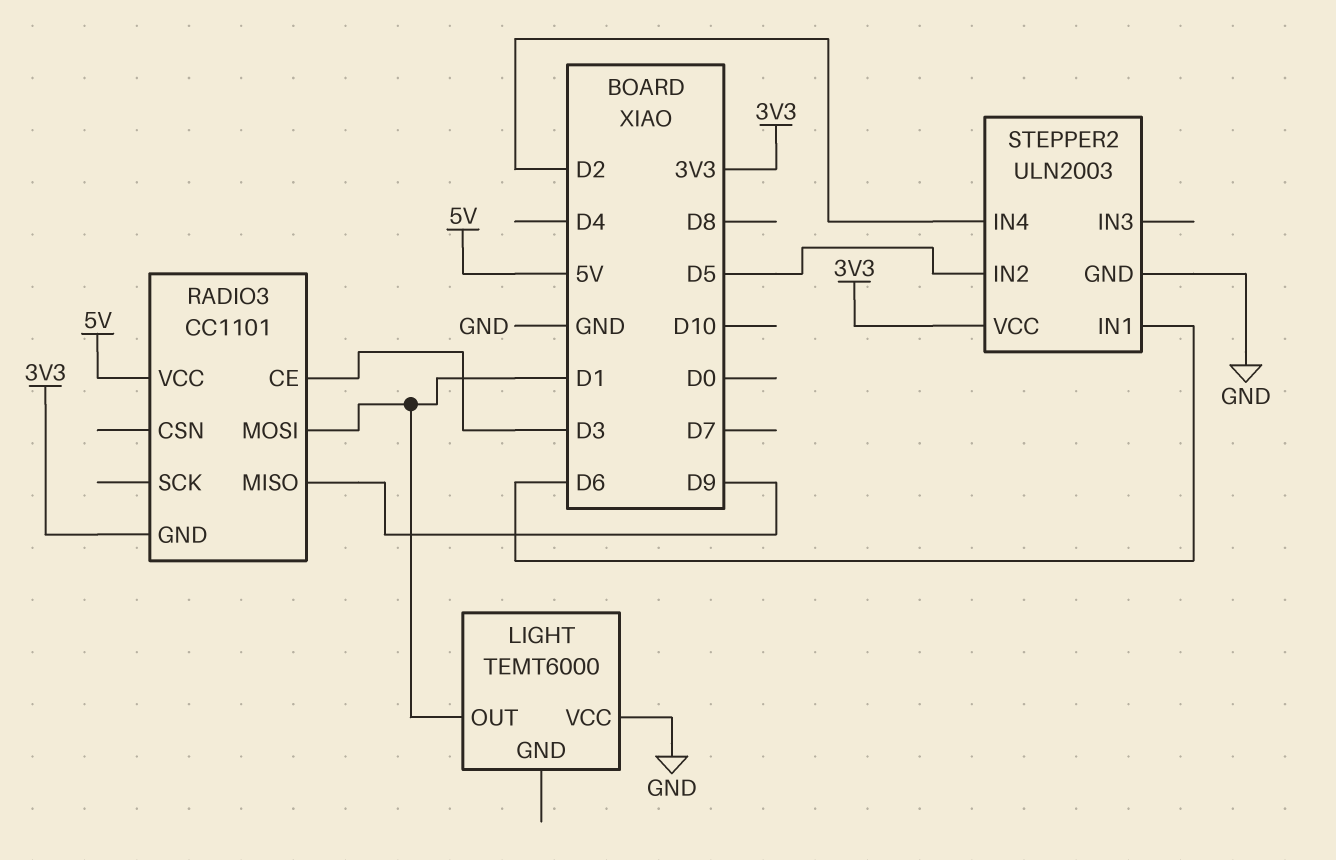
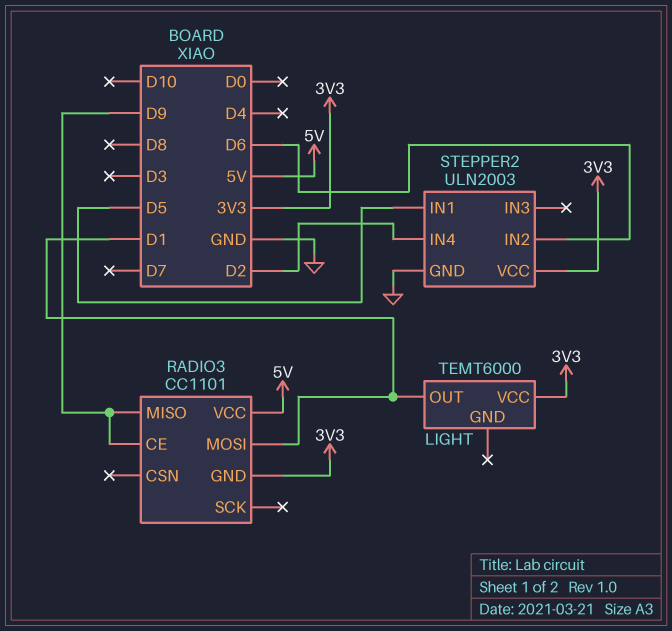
LIGHT pin VCC: GND -> 3V3
RADIO3 pin CE: D3 -> D9
STEPPER2 pin IN1: D6 -> D5
STEPPER2 pin IN2: D5 -> D6

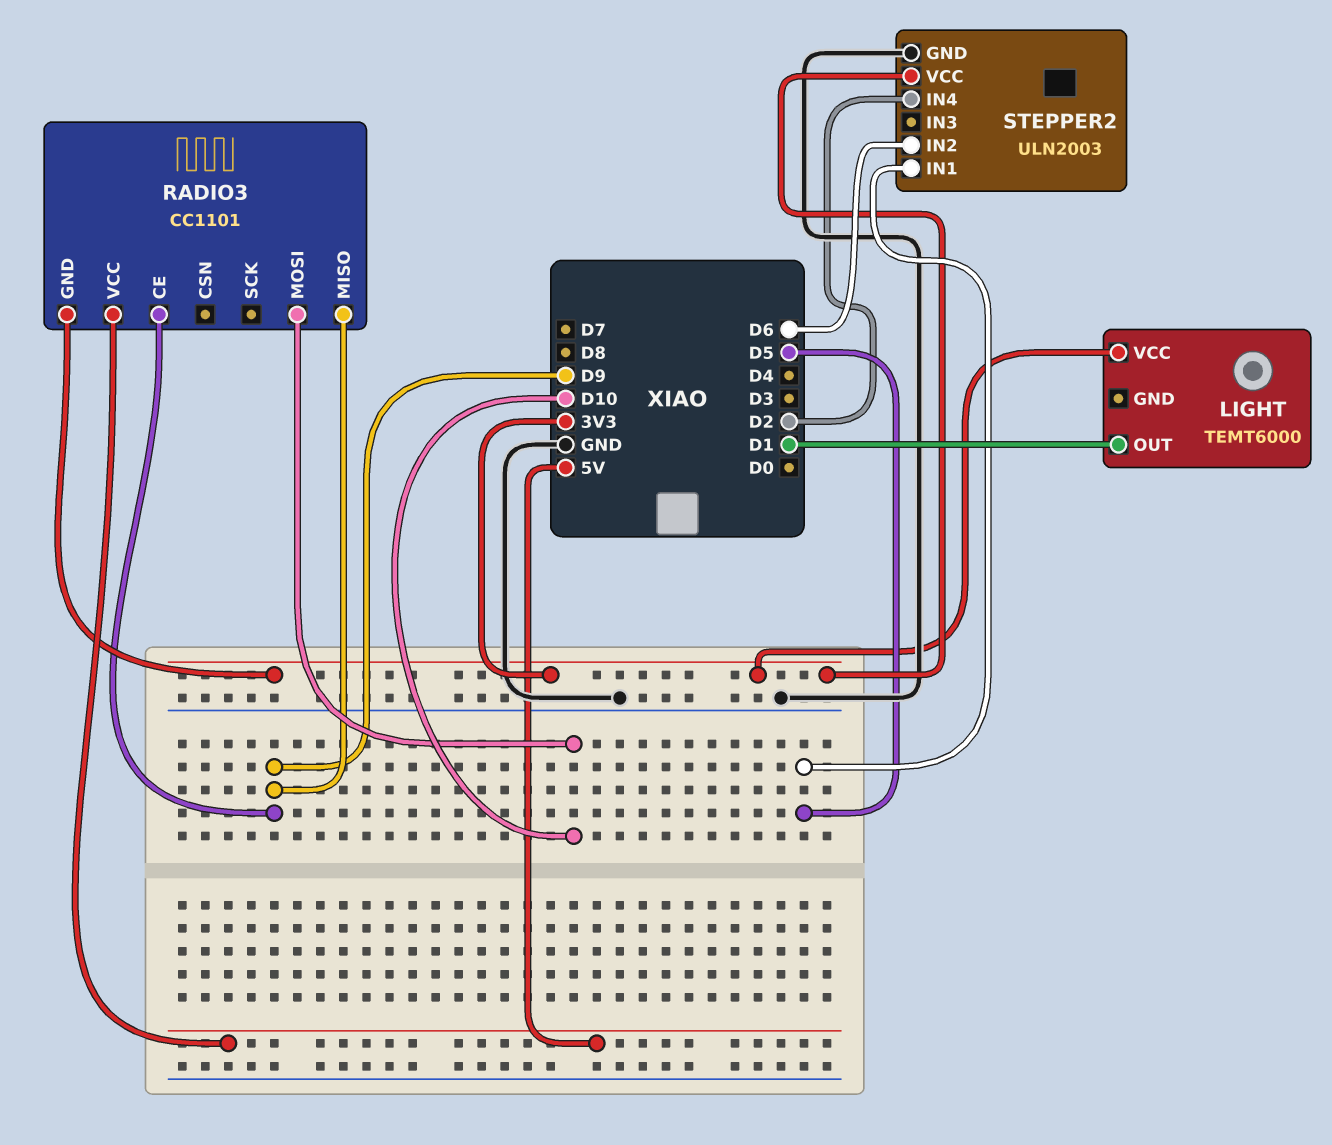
RADIO3 pin MOSI: D1 -> D10

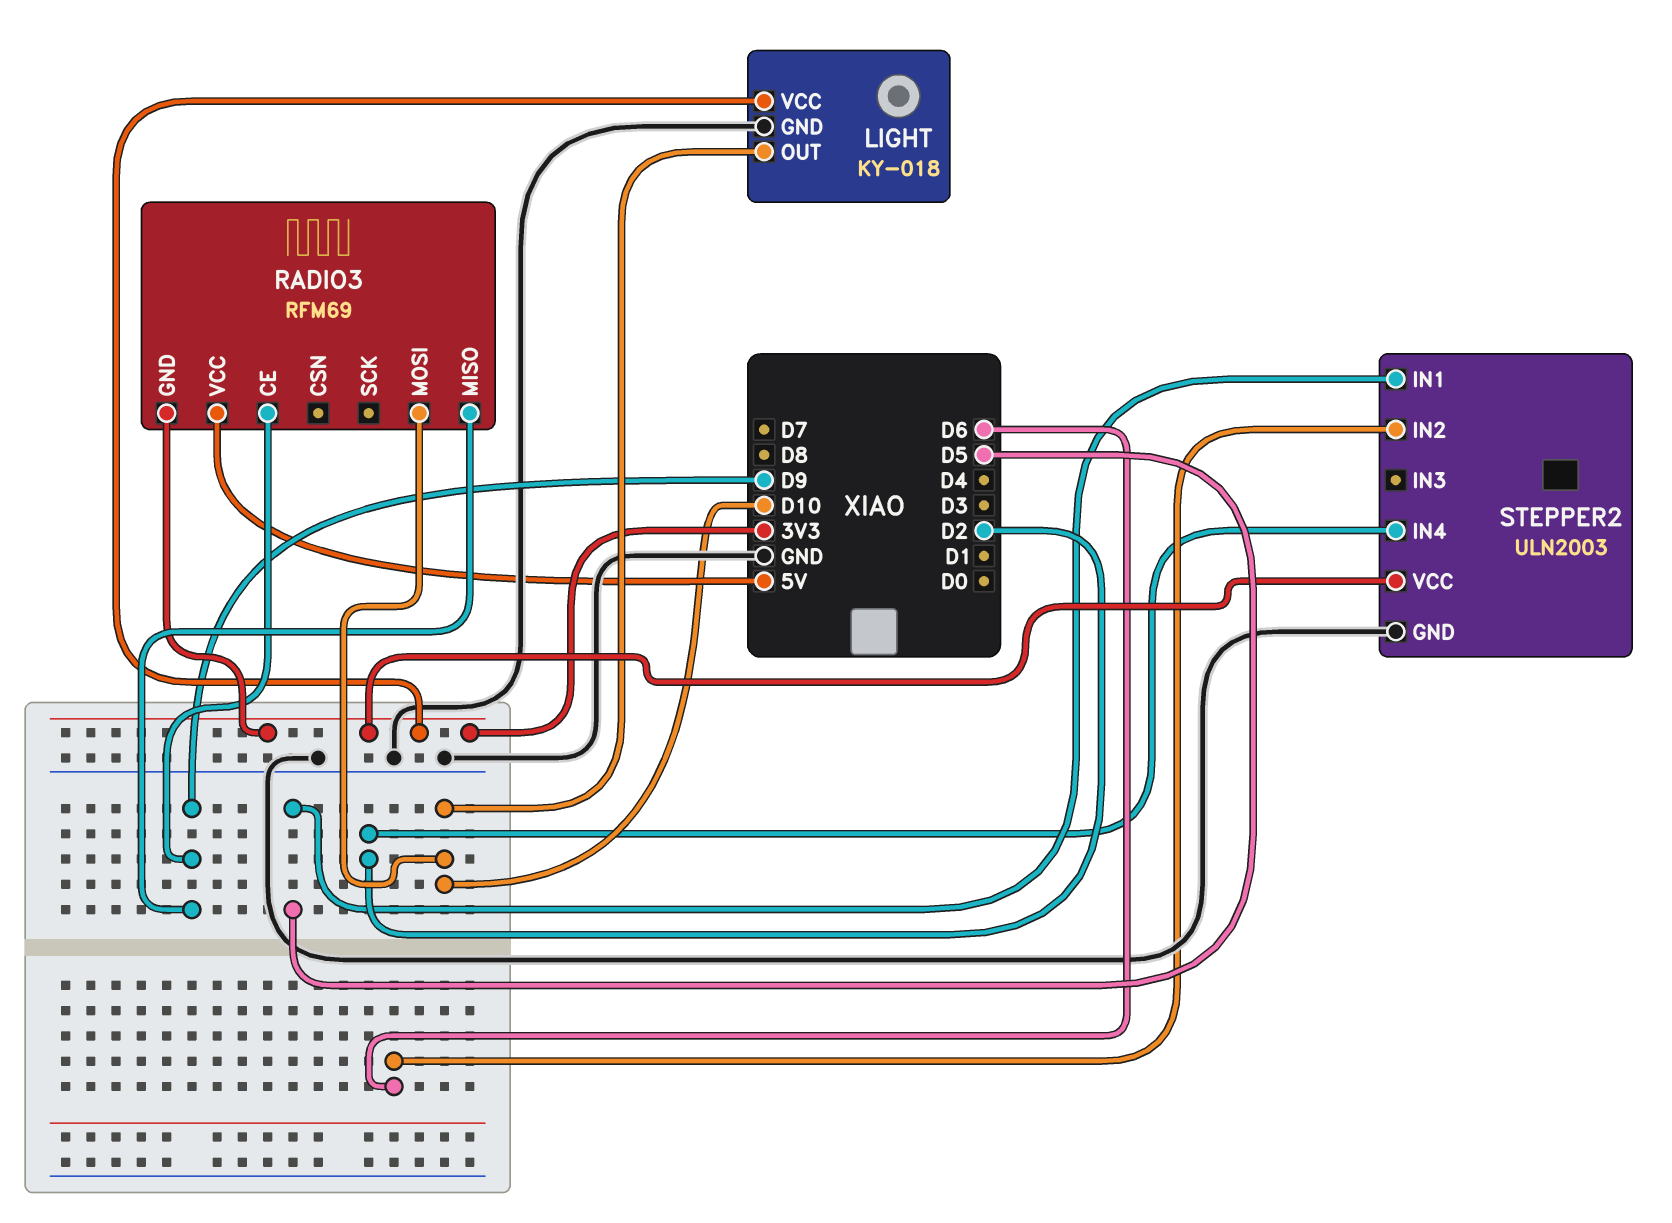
LIGHT: TEMT6000 -> KY-018
LIGHT pin GND: none -> GND
LIGHT pin OUT: D1 -> D10
RADIO3: CC1101 -> RFM69

